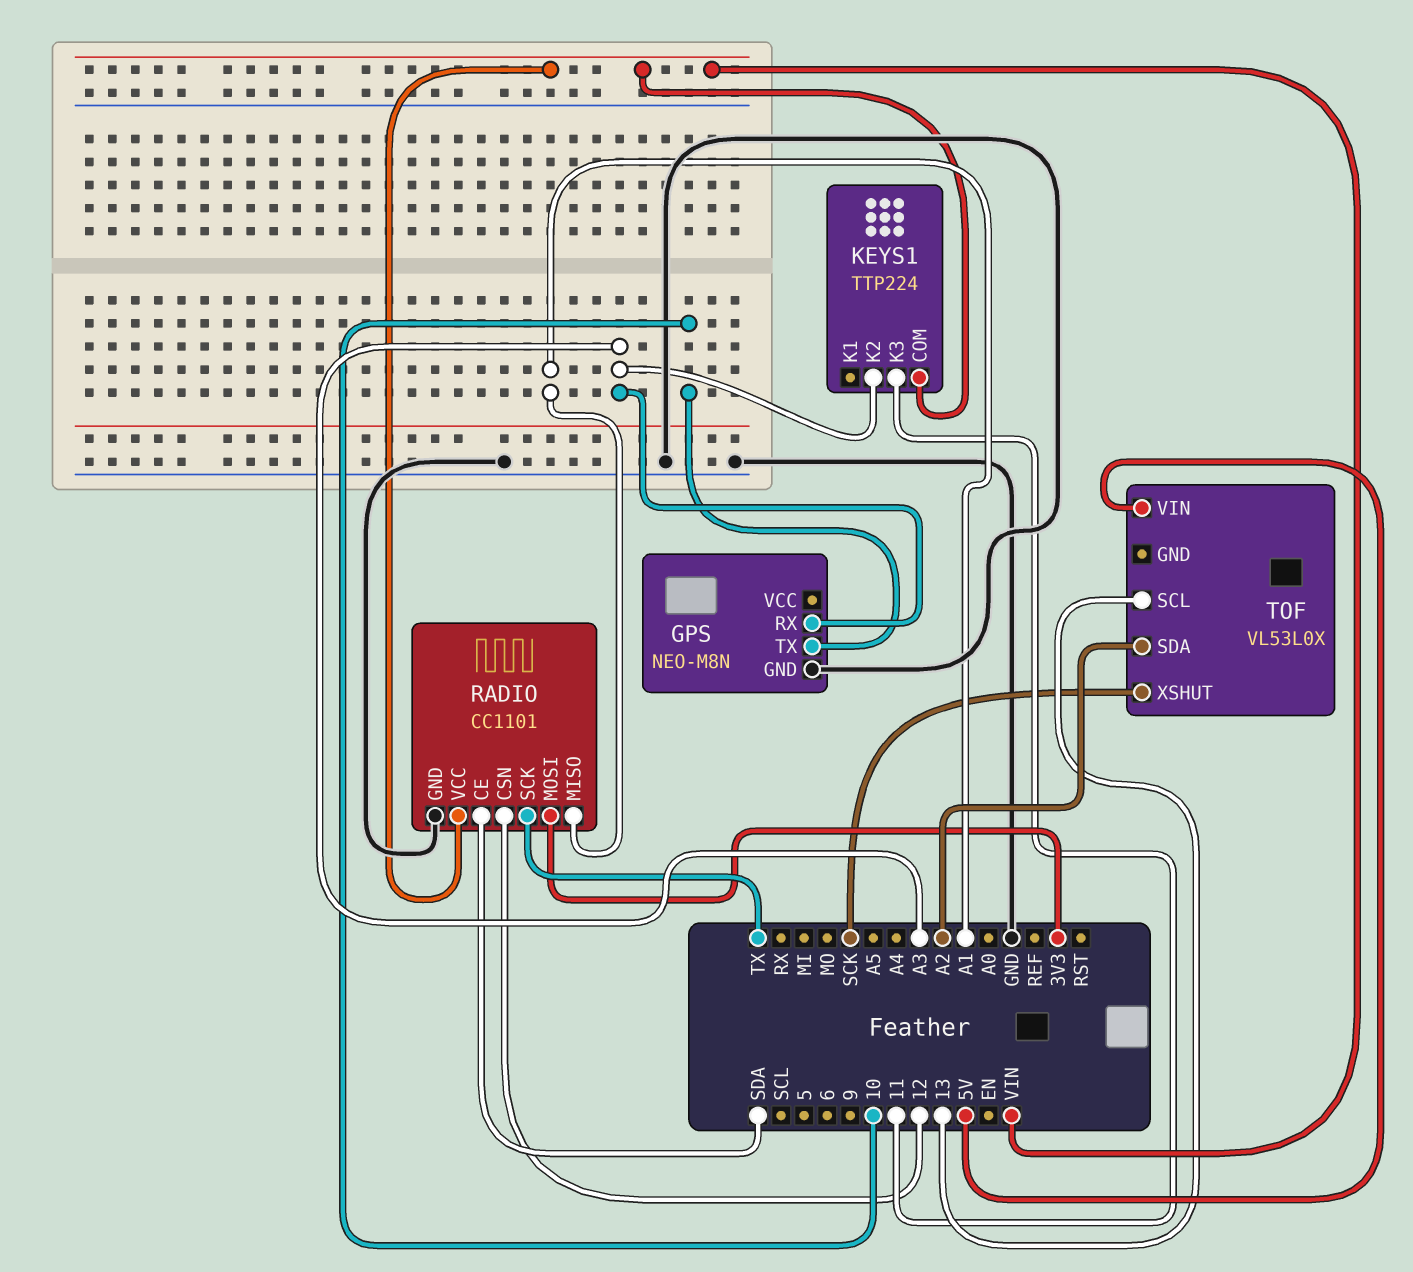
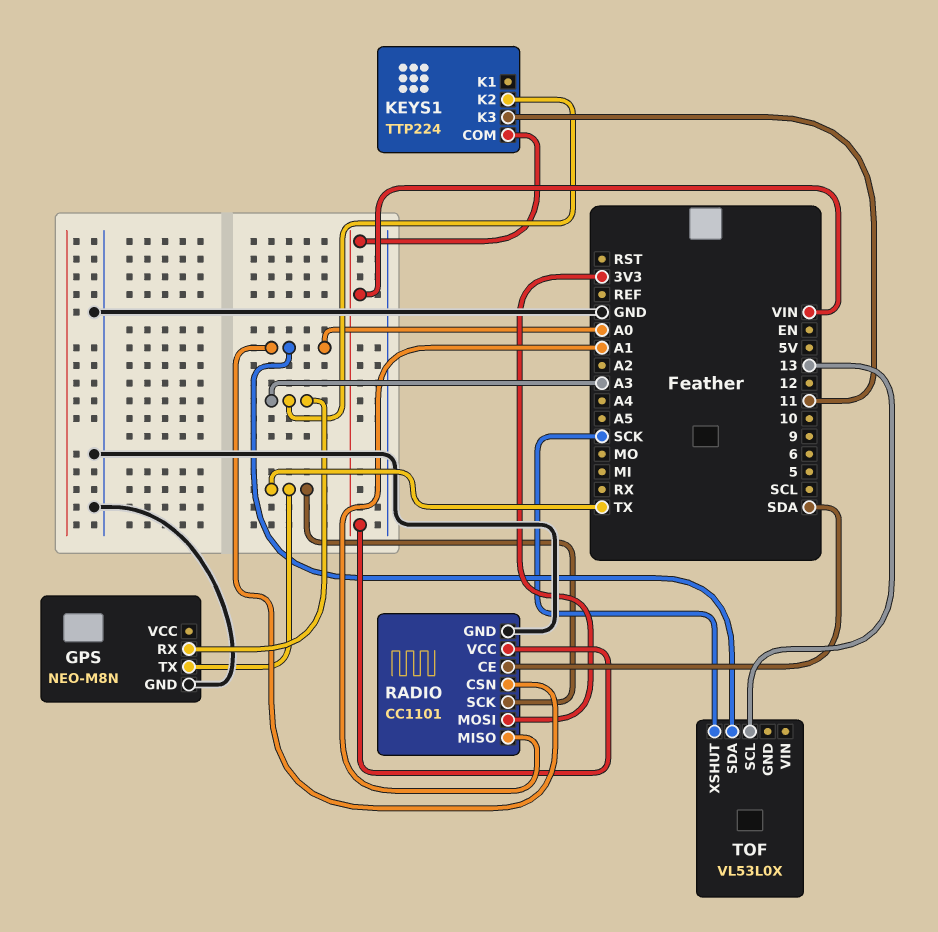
GPS pin TX: 10 -> TX
RADIO pin CSN: 12 -> A0
TOF pin SDA: A2 -> A0
TOF pin VIN: 5V -> none

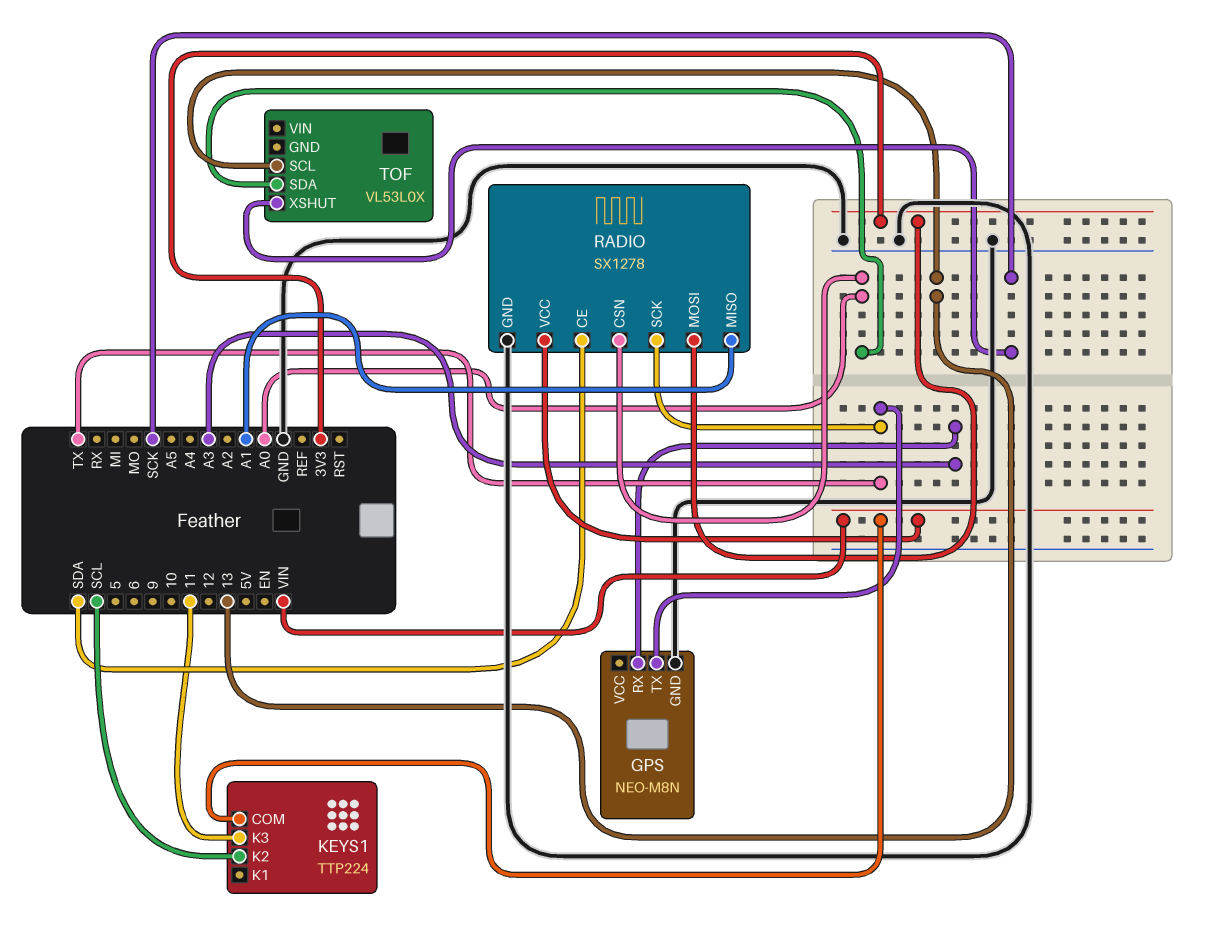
KEYS1 pin K2: A3 -> SCL
RADIO: CC1101 -> SX1278

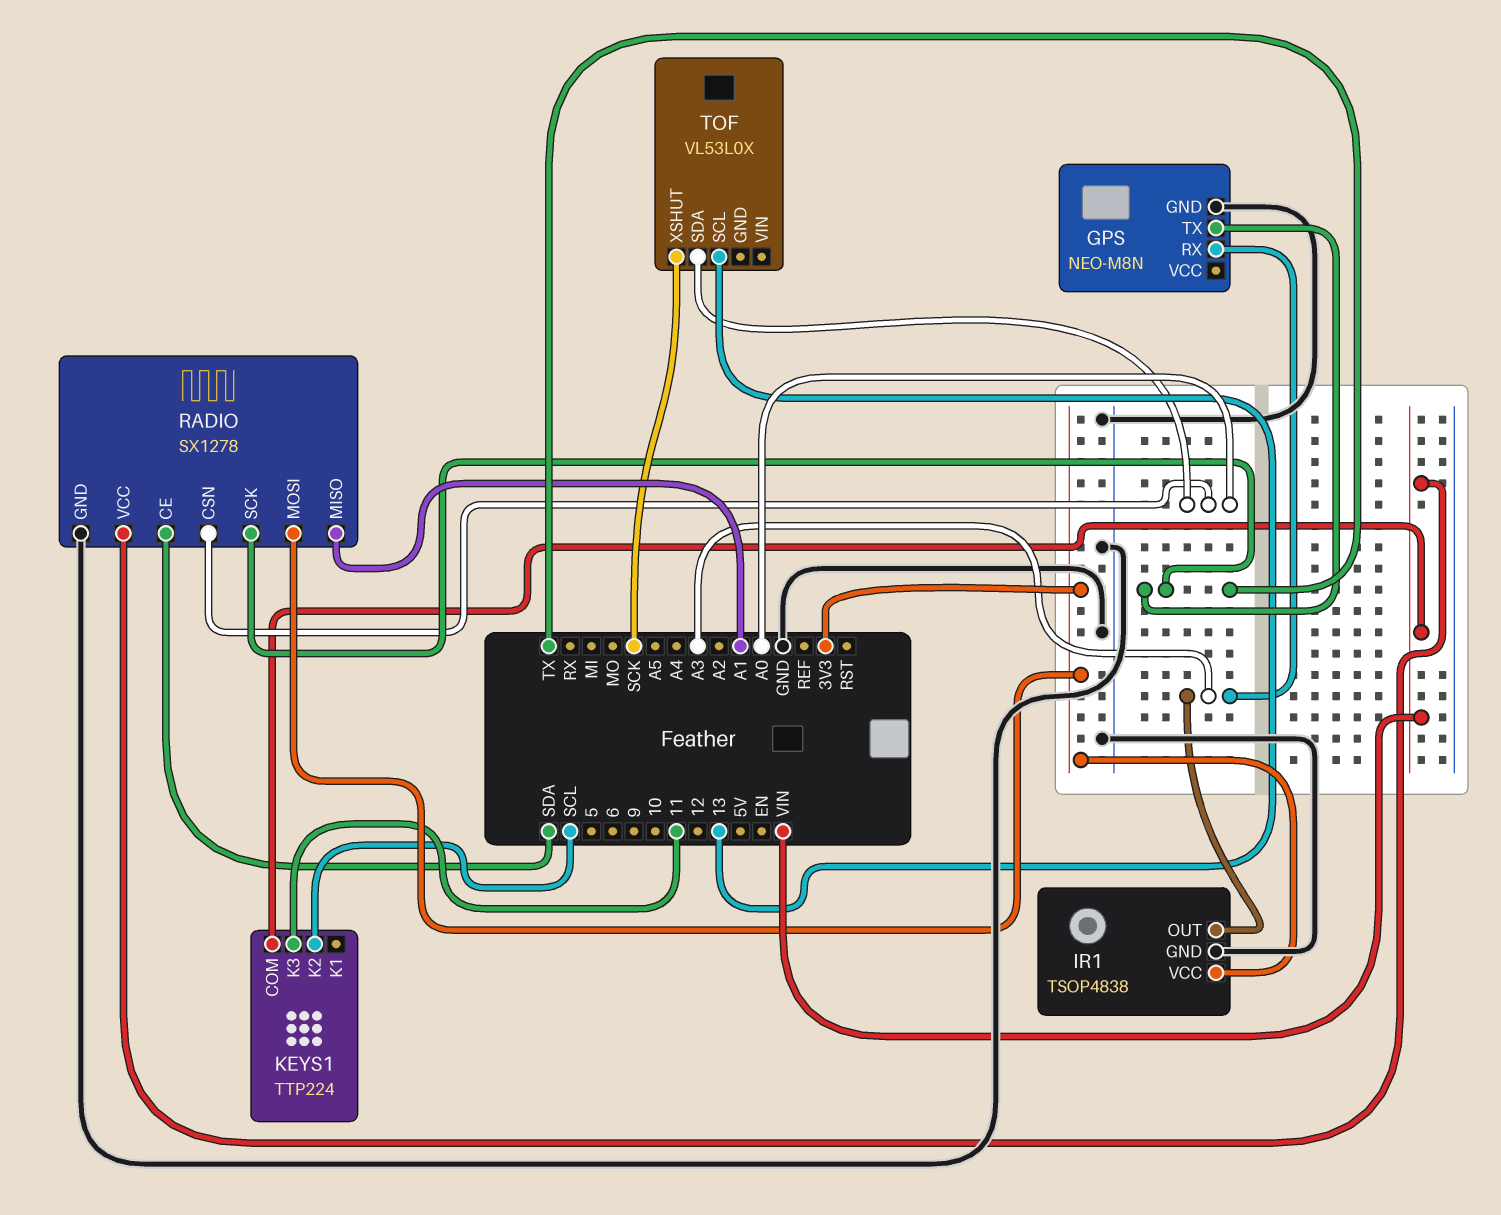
IR1: none -> TSOP4838
IR1 pin GND: none -> GND
IR1 pin OUT: none -> A3
IR1 pin VCC: none -> 3V3

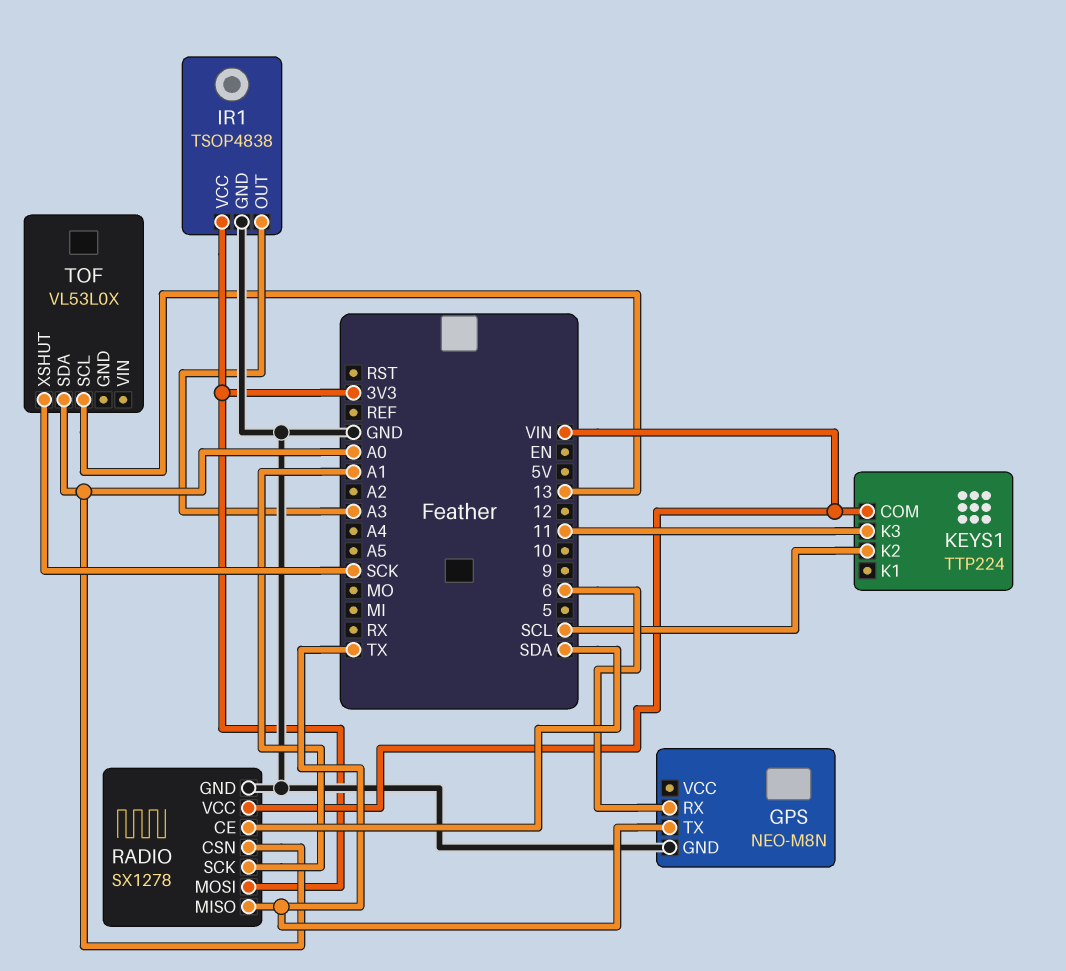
GPS pin RX: A3 -> 6
RADIO pin MISO: A1 -> TX
RADIO pin SCK: TX -> A1

